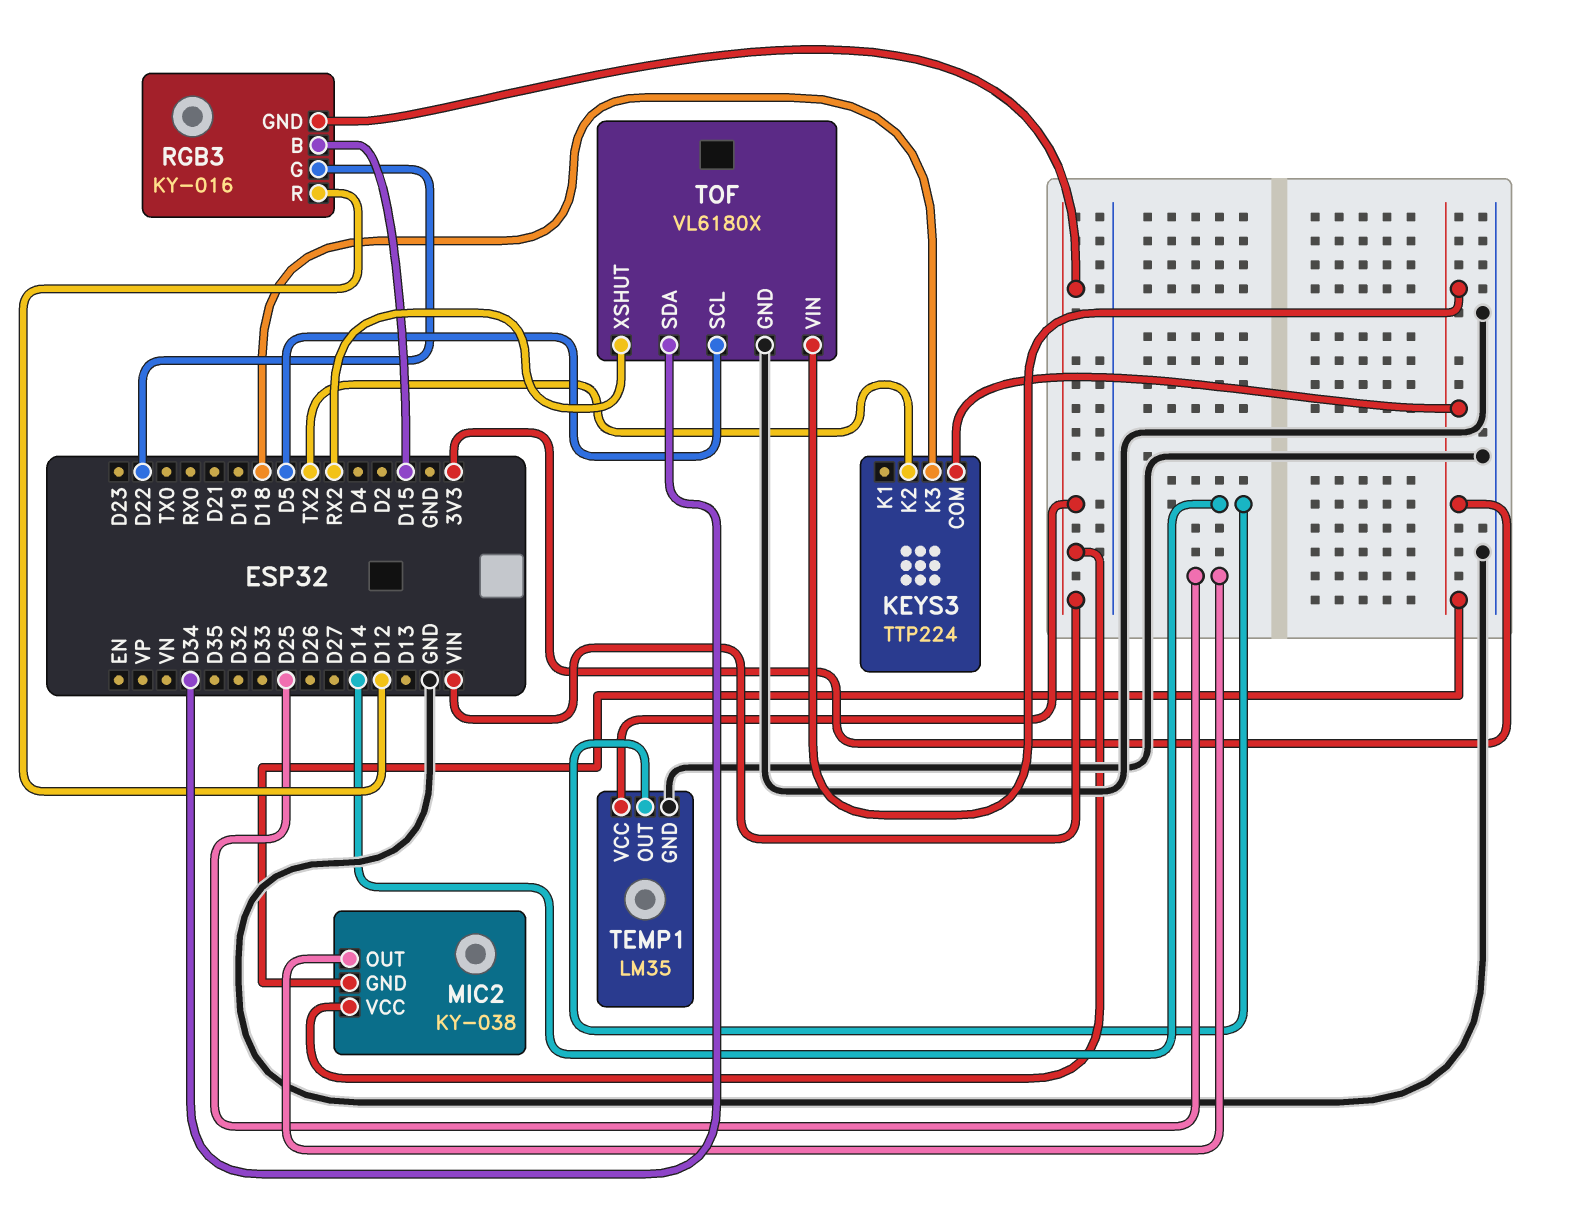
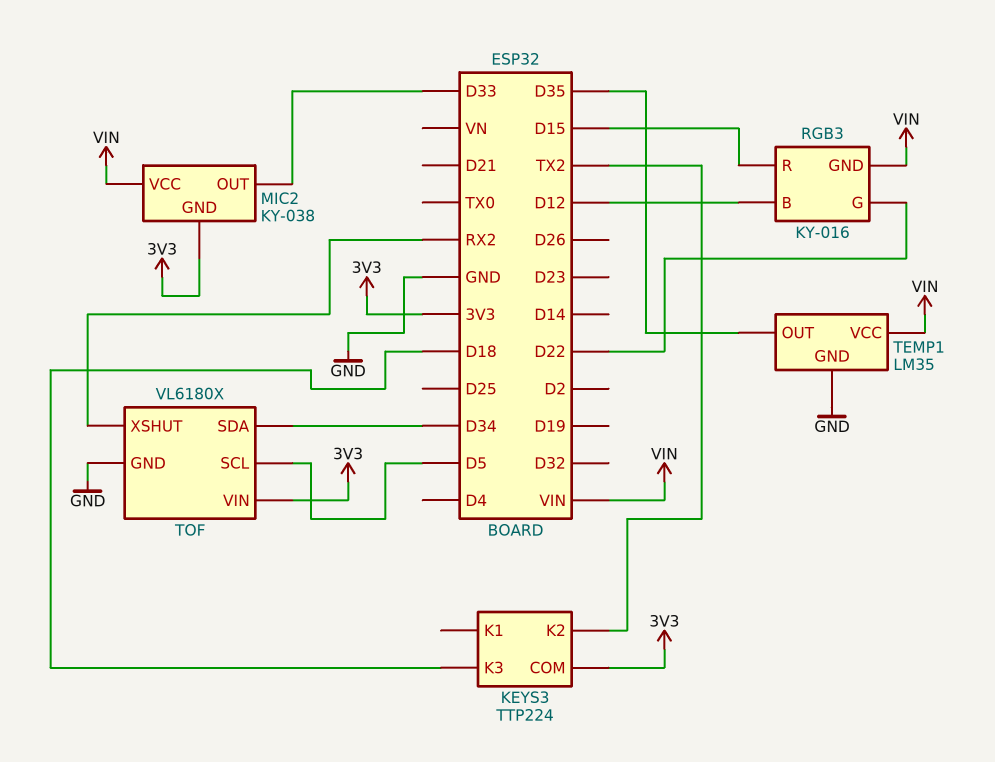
MIC2 pin OUT: D25 -> D33
RGB3 pin B: D15 -> D12
RGB3 pin R: D12 -> D15
TEMP1 pin OUT: D14 -> D35

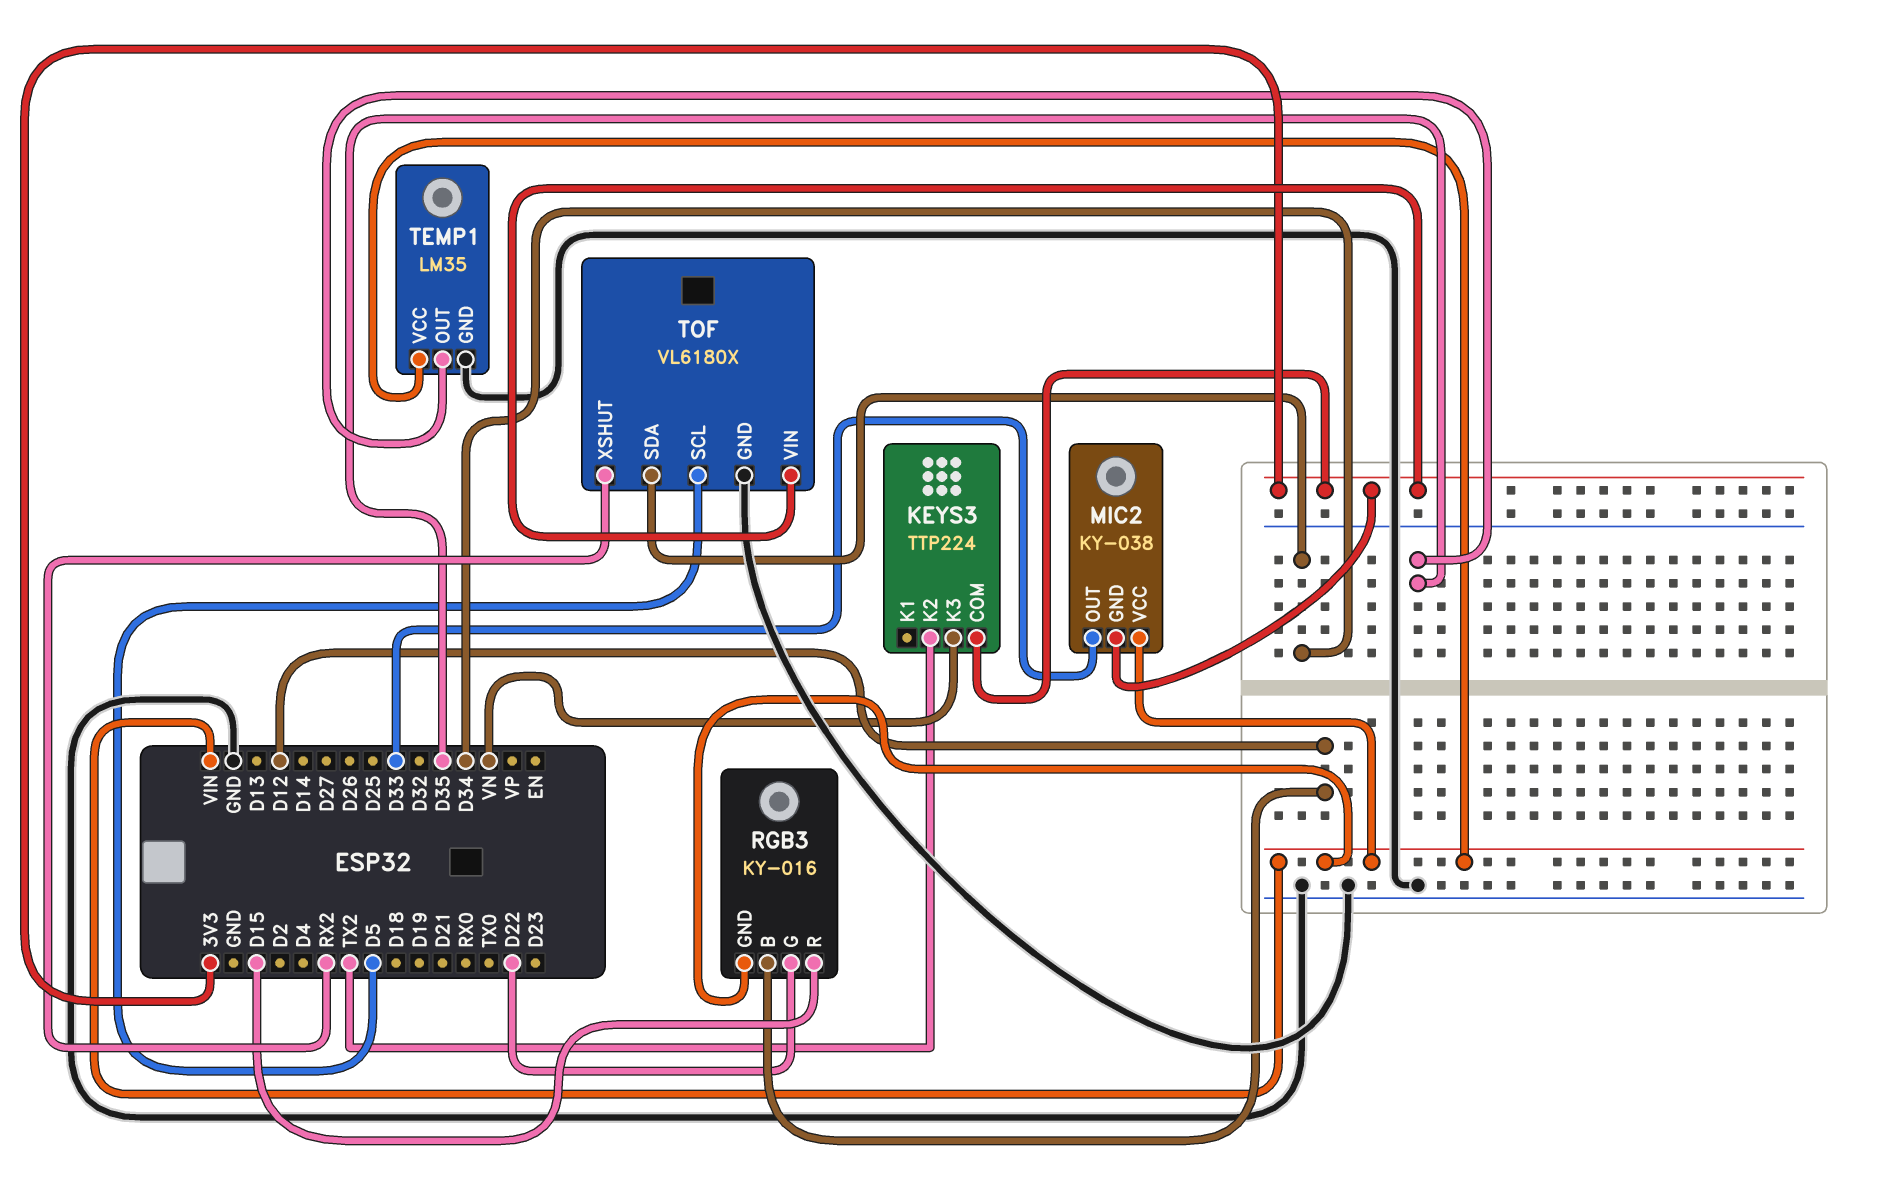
KEYS3 pin K3: D18 -> VN

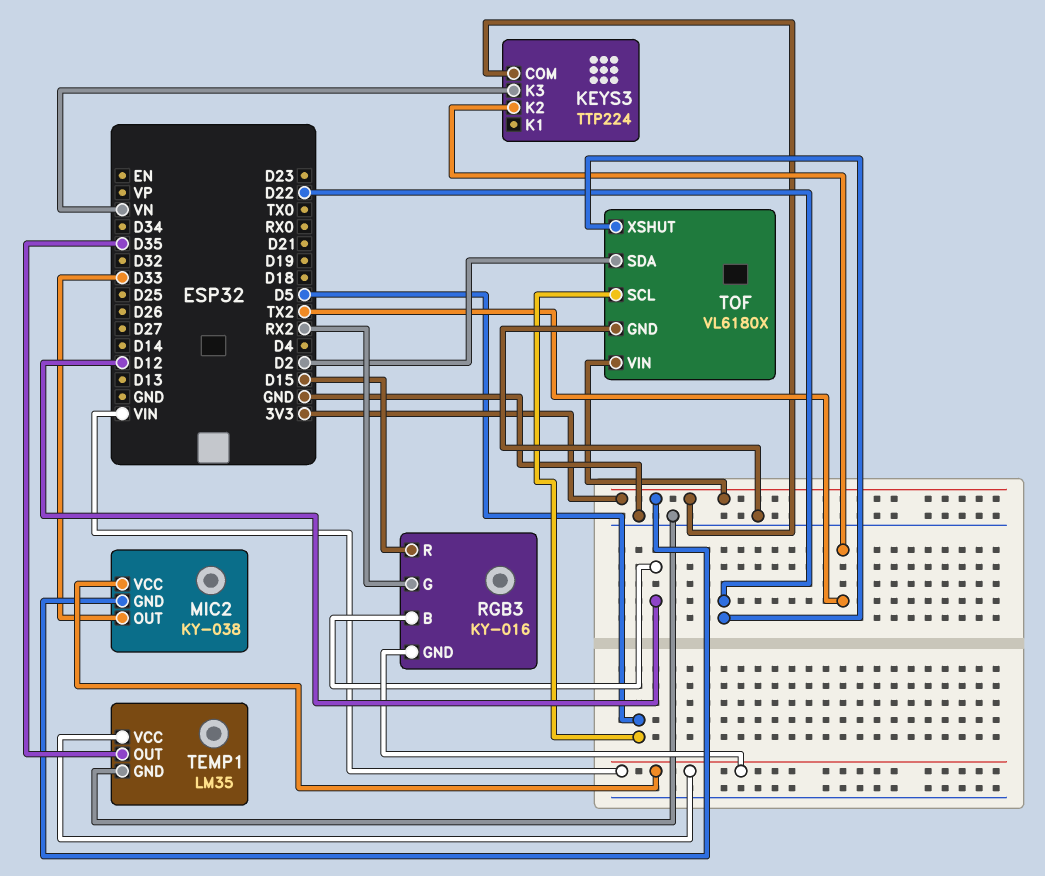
RGB3 pin G: D22 -> RX2
TOF pin SDA: D34 -> D2
TOF pin XSHUT: RX2 -> D22

